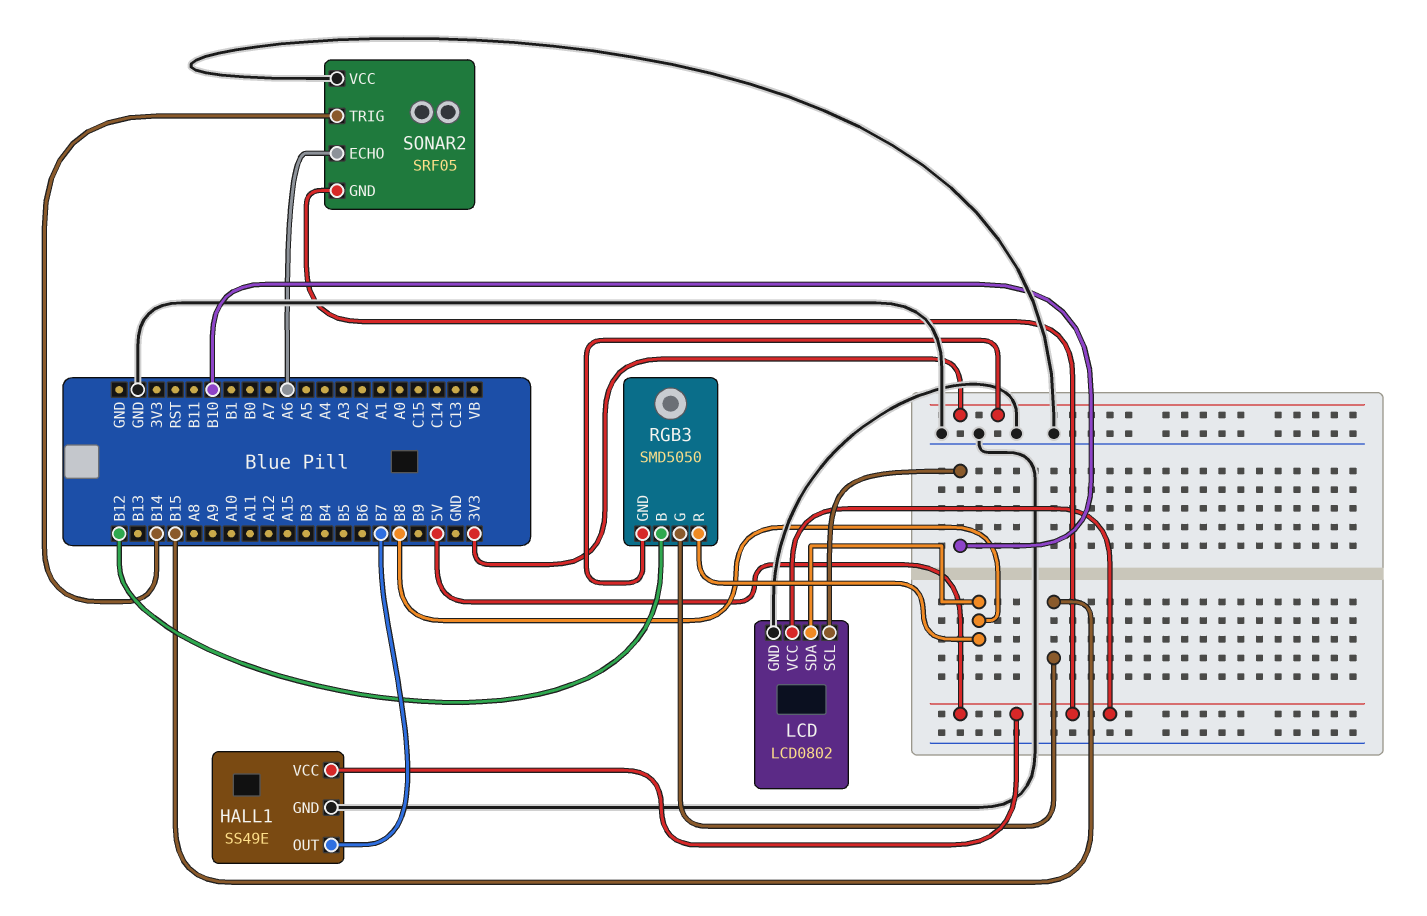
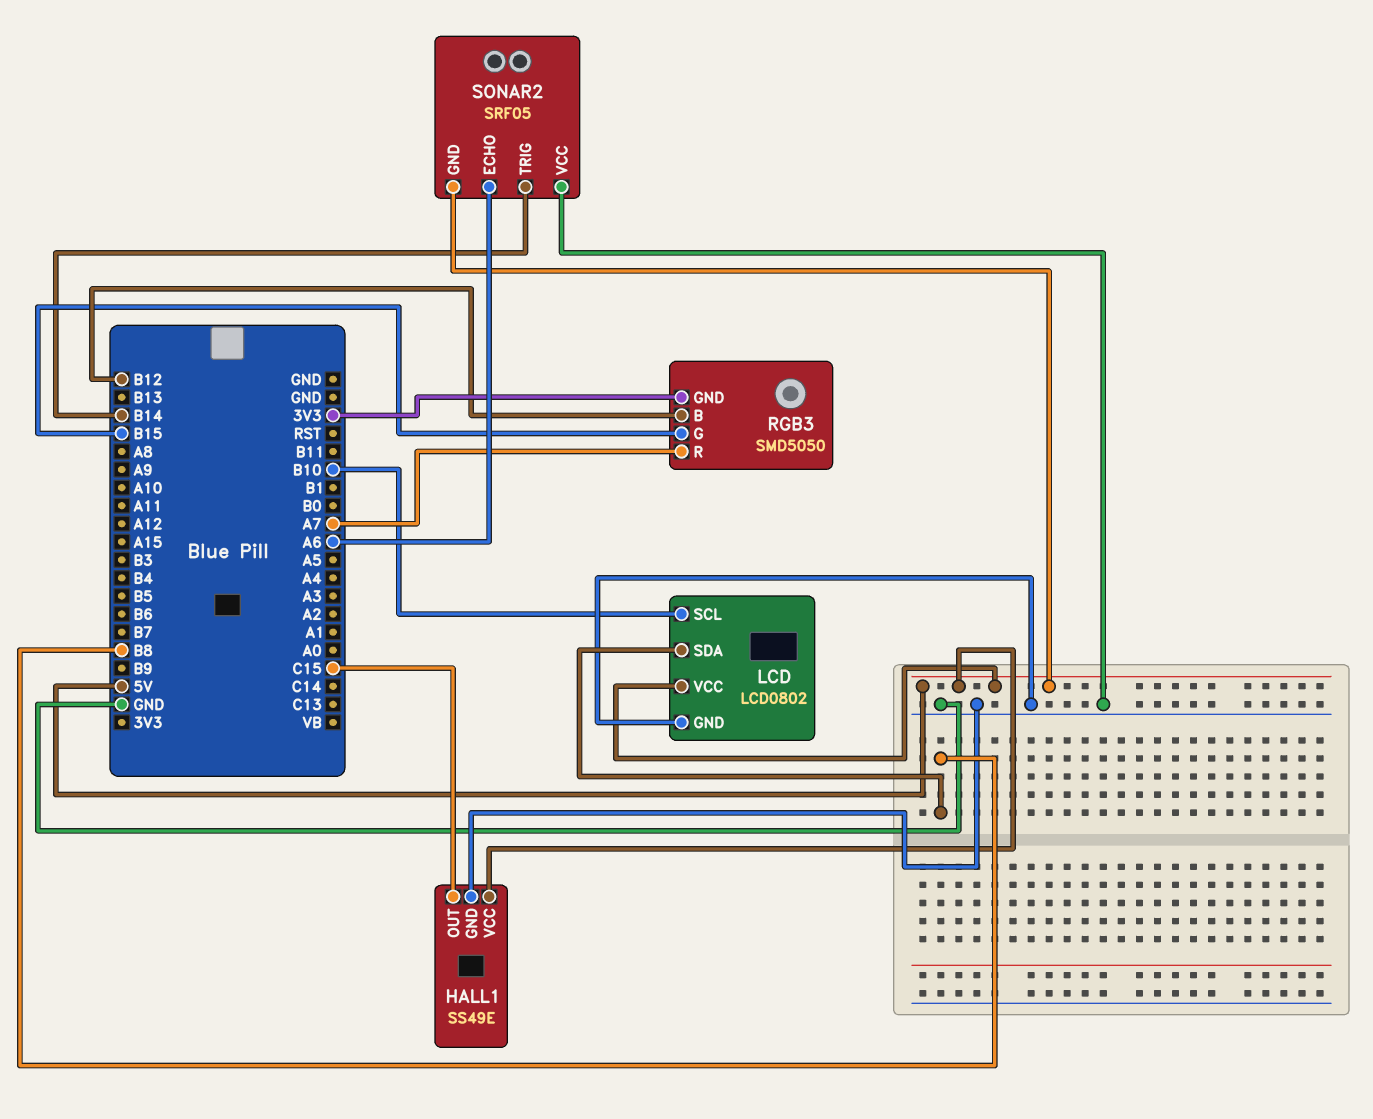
HALL1 pin OUT: B7 -> C15
RGB3 pin R: B8 -> A7

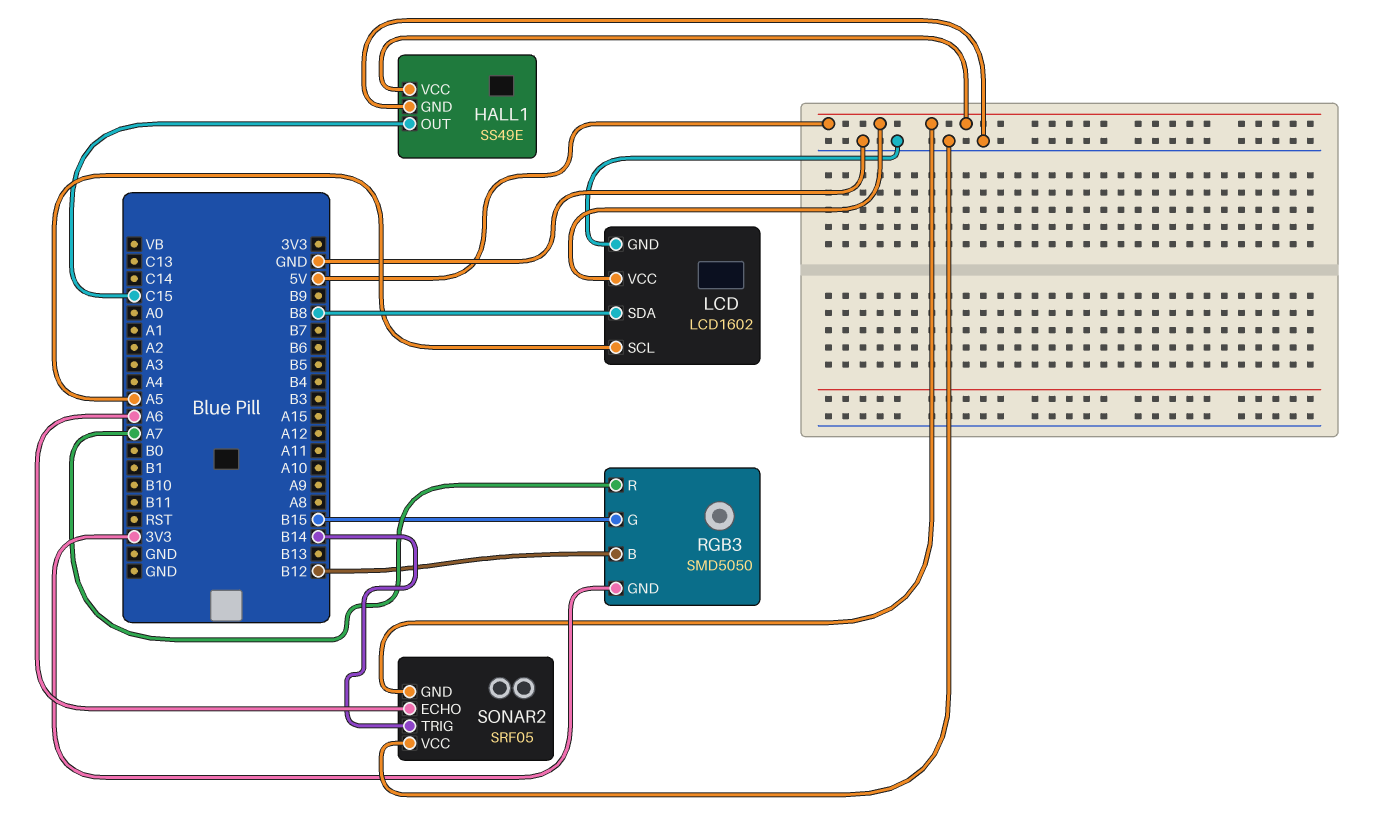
LCD: LCD0802 -> LCD1602
LCD pin SCL: B10 -> A5

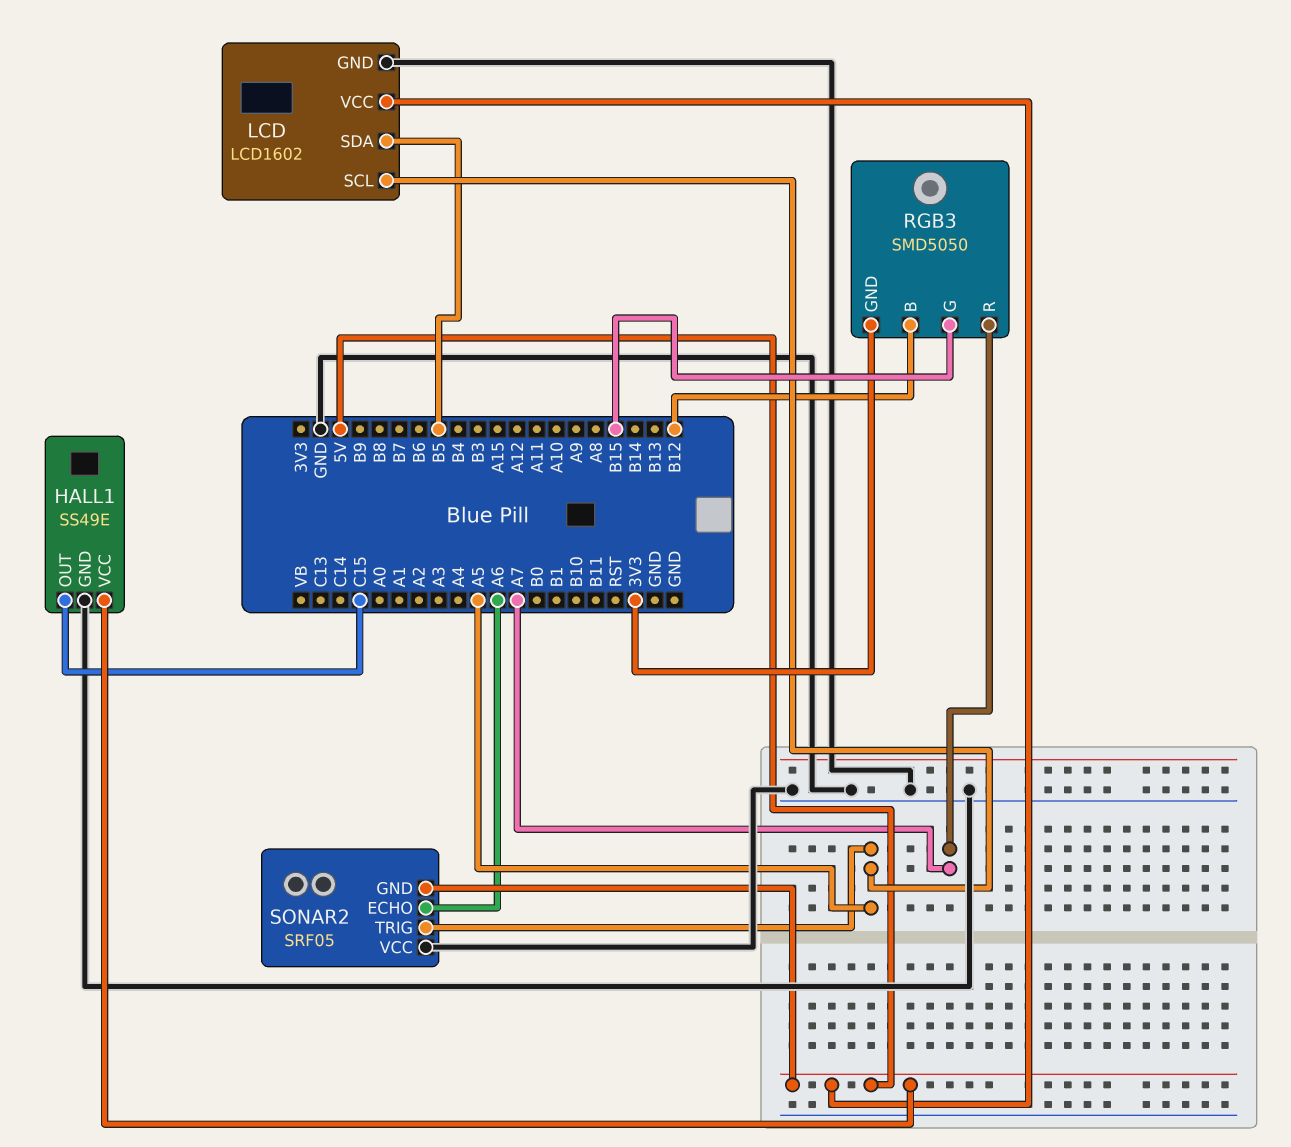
LCD pin SDA: B8 -> B5
SONAR2 pin TRIG: B14 -> A5

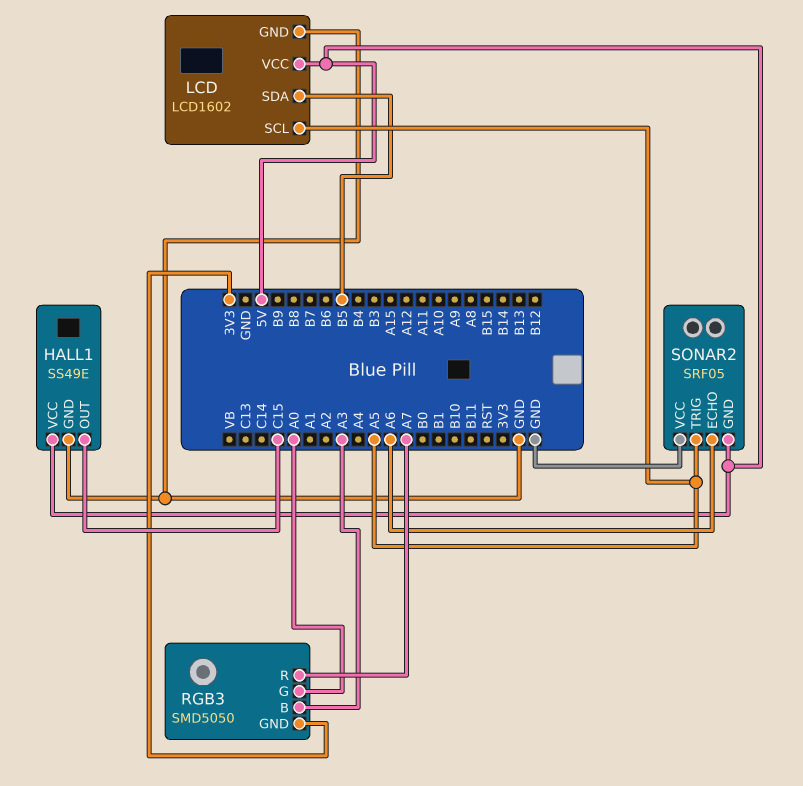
RGB3 pin B: B12 -> A3
RGB3 pin G: B15 -> A0

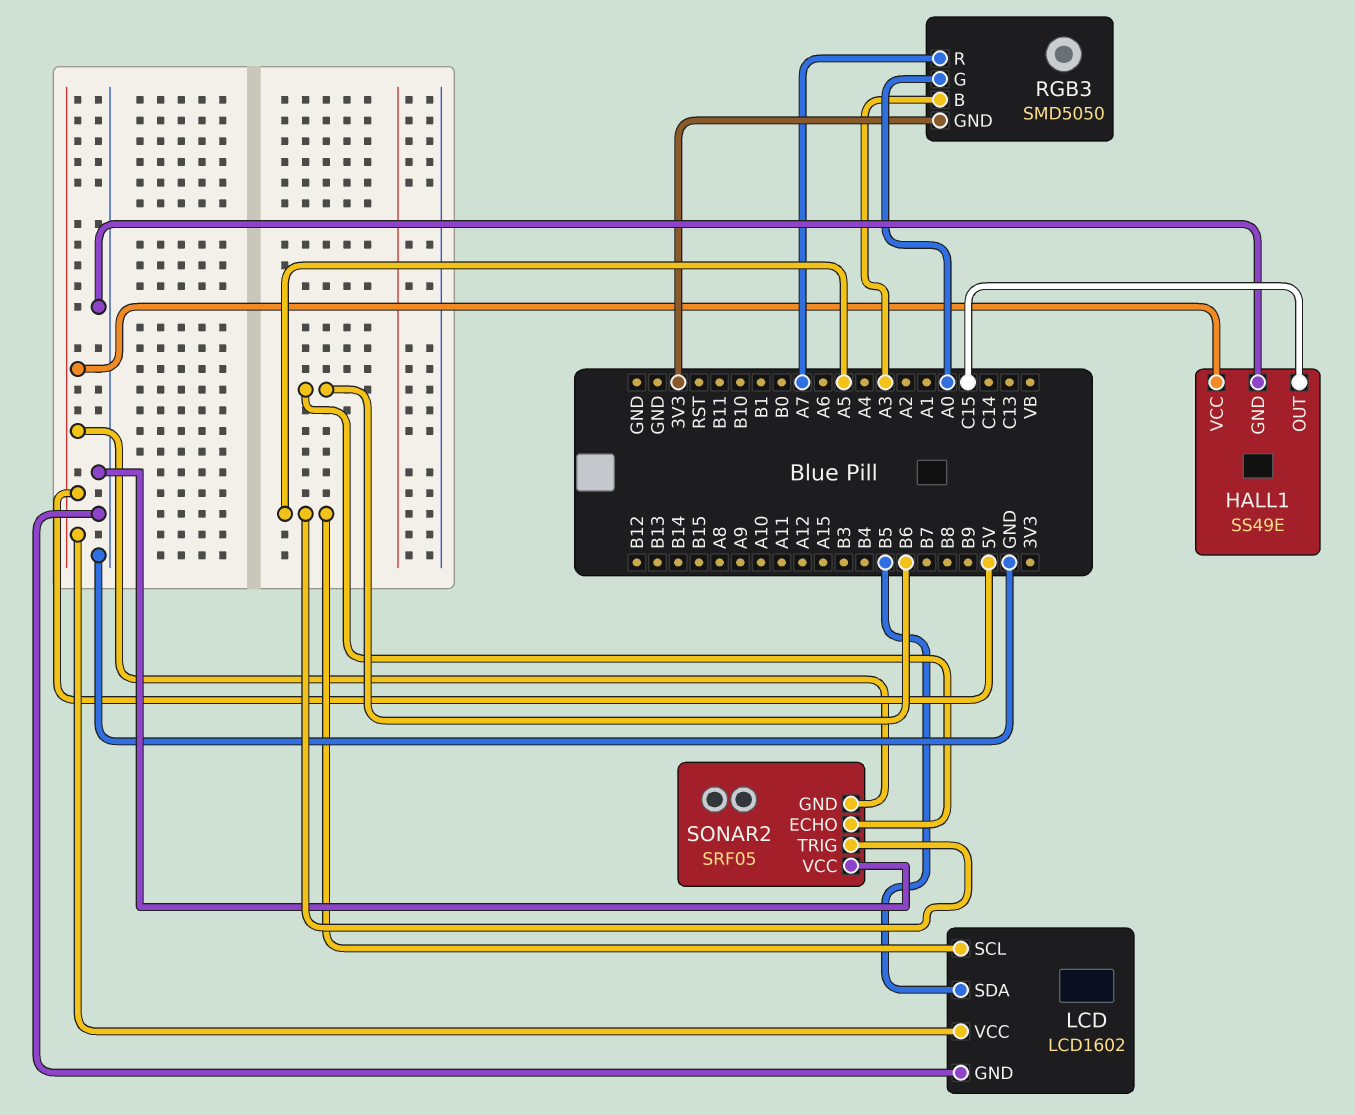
SONAR2 pin ECHO: A6 -> B6

